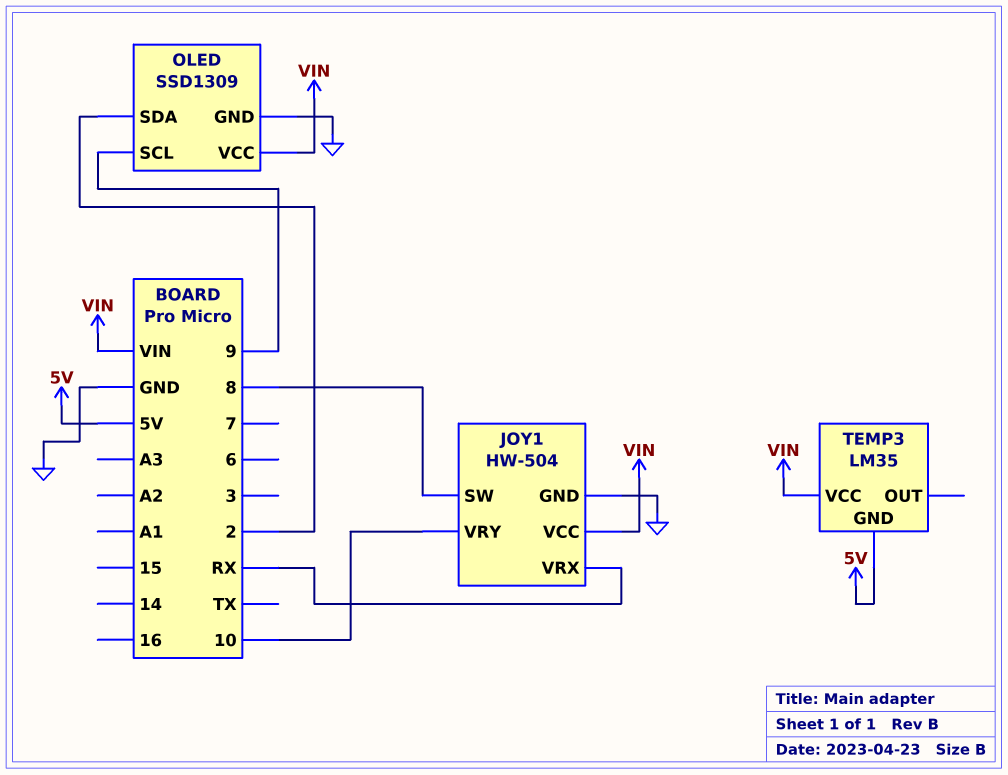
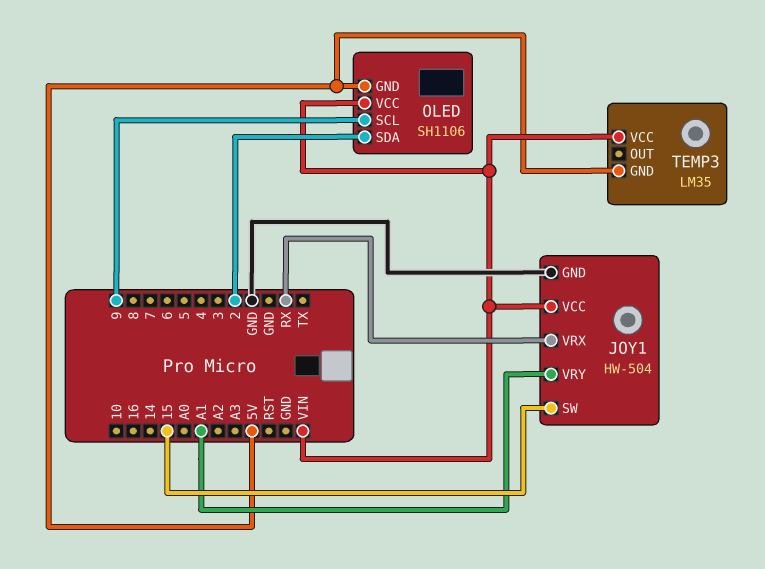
JOY1 pin SW: 8 -> 15
JOY1 pin VRY: 10 -> A1
OLED: SSD1309 -> SH1106
OLED pin GND: GND -> 5V

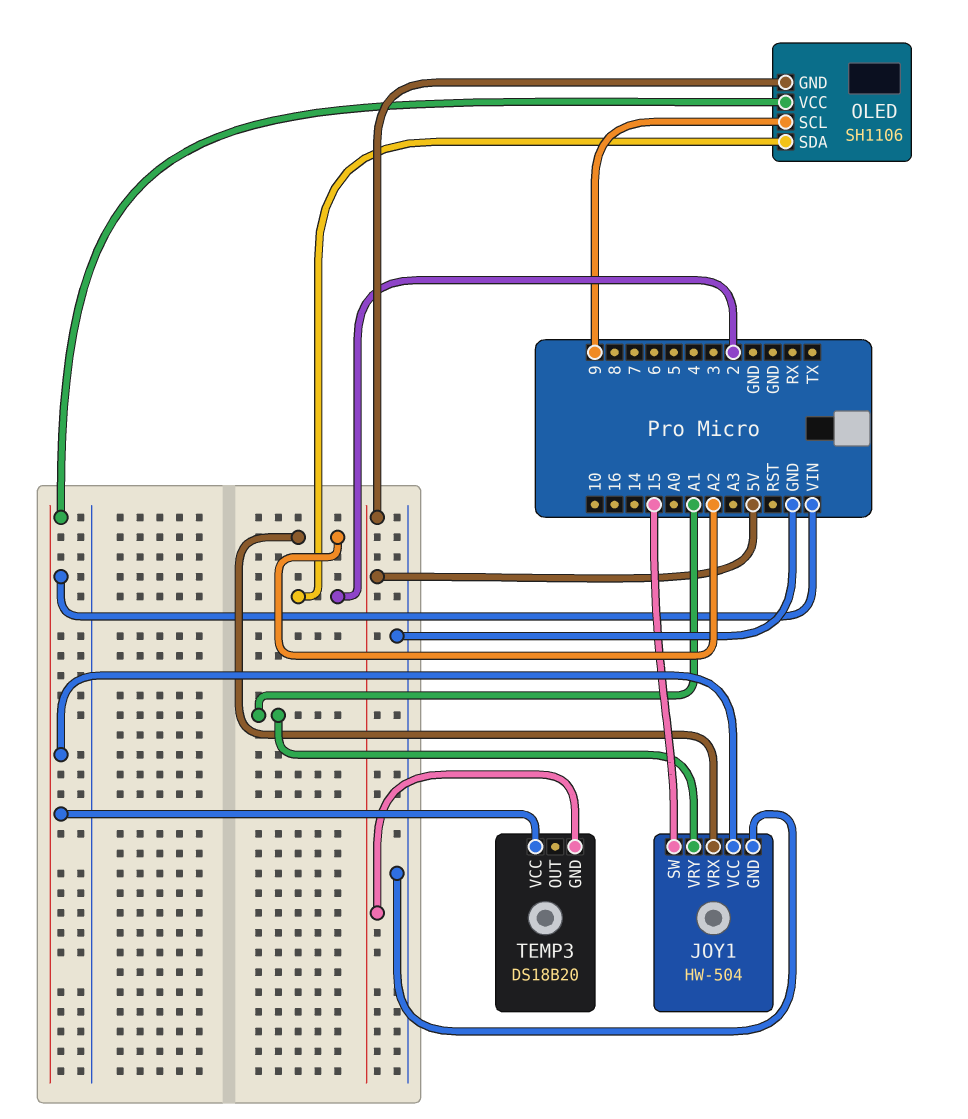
JOY1 pin VRX: RX -> A2
TEMP3: LM35 -> DS18B20

